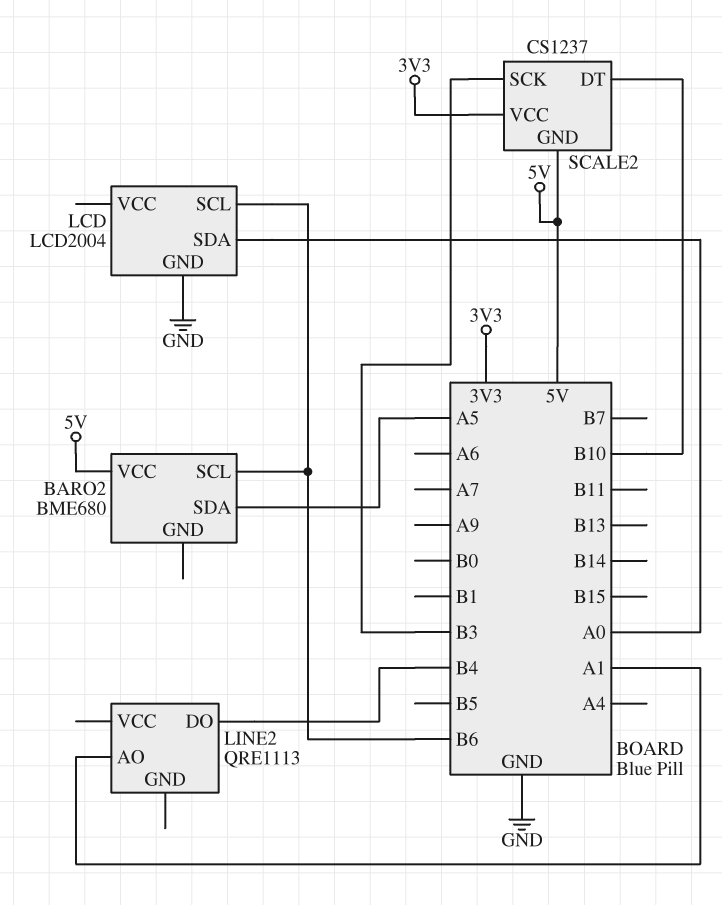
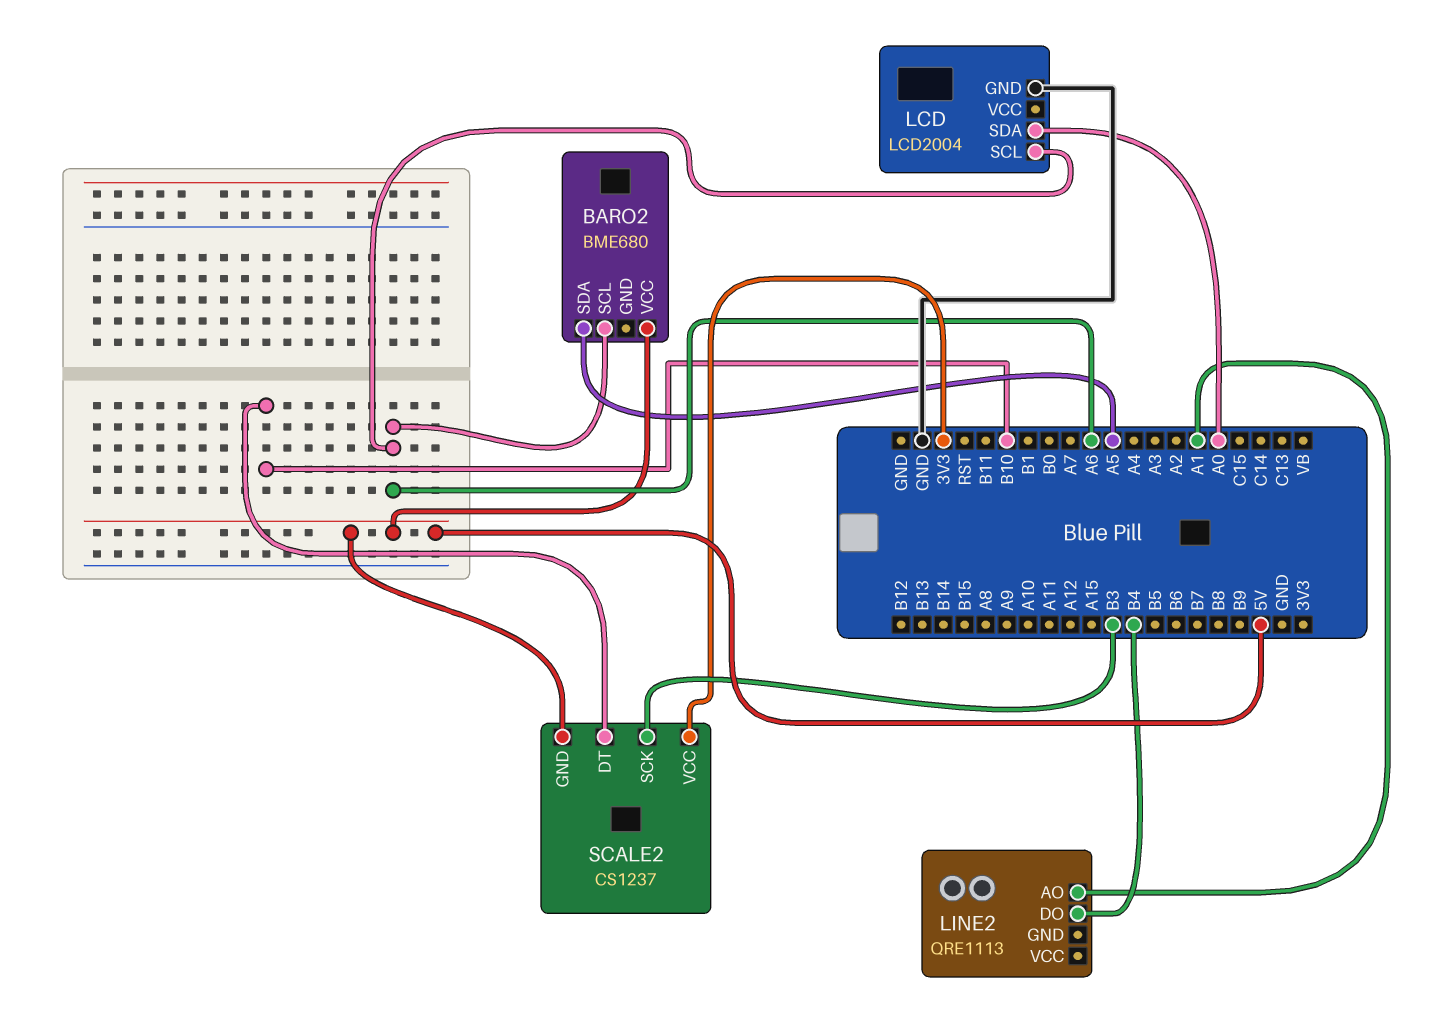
BARO2 pin SCL: B6 -> A6
LCD pin SCL: B6 -> A6

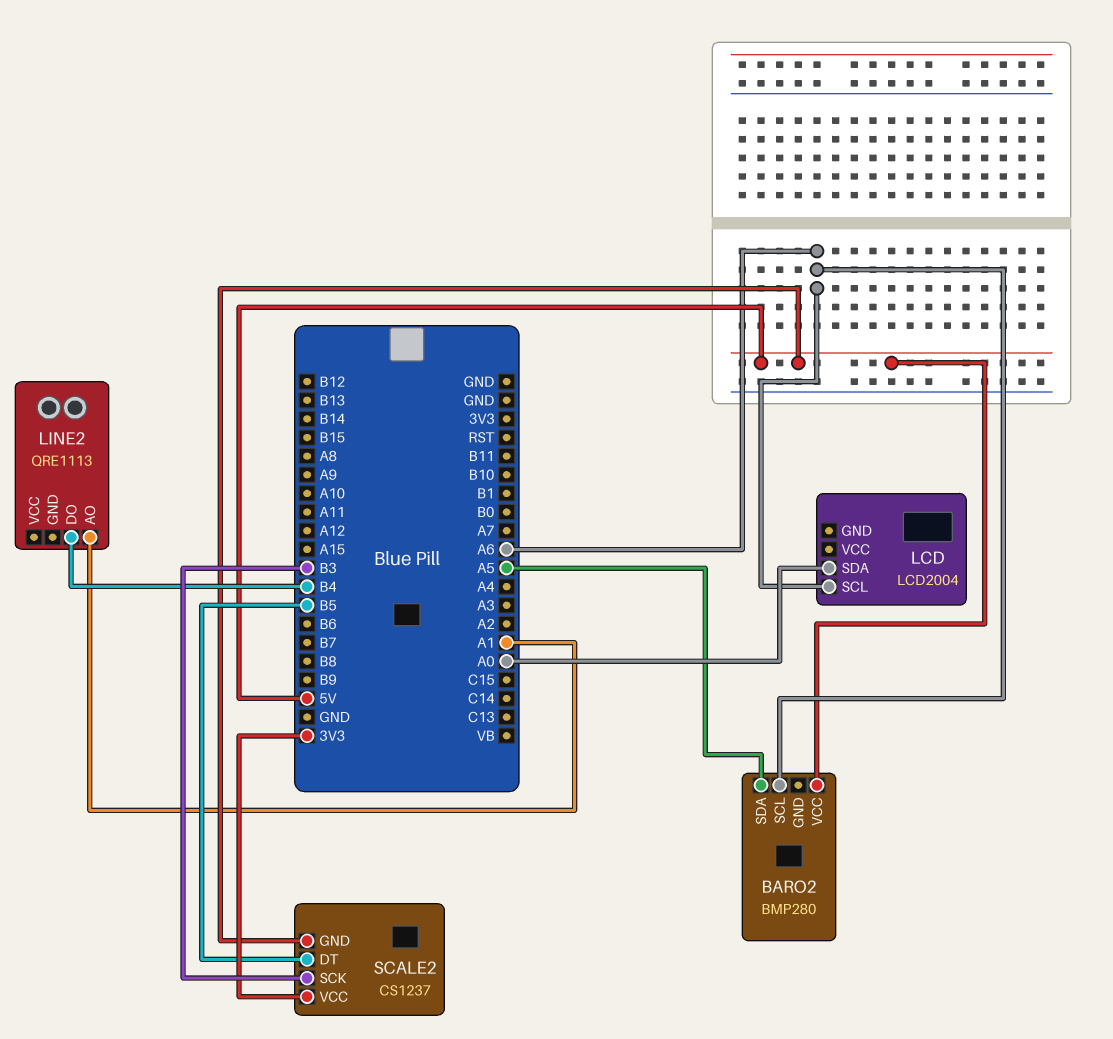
BARO2: BME680 -> BMP280
LCD pin GND: GND -> none
SCALE2 pin DT: B10 -> B5

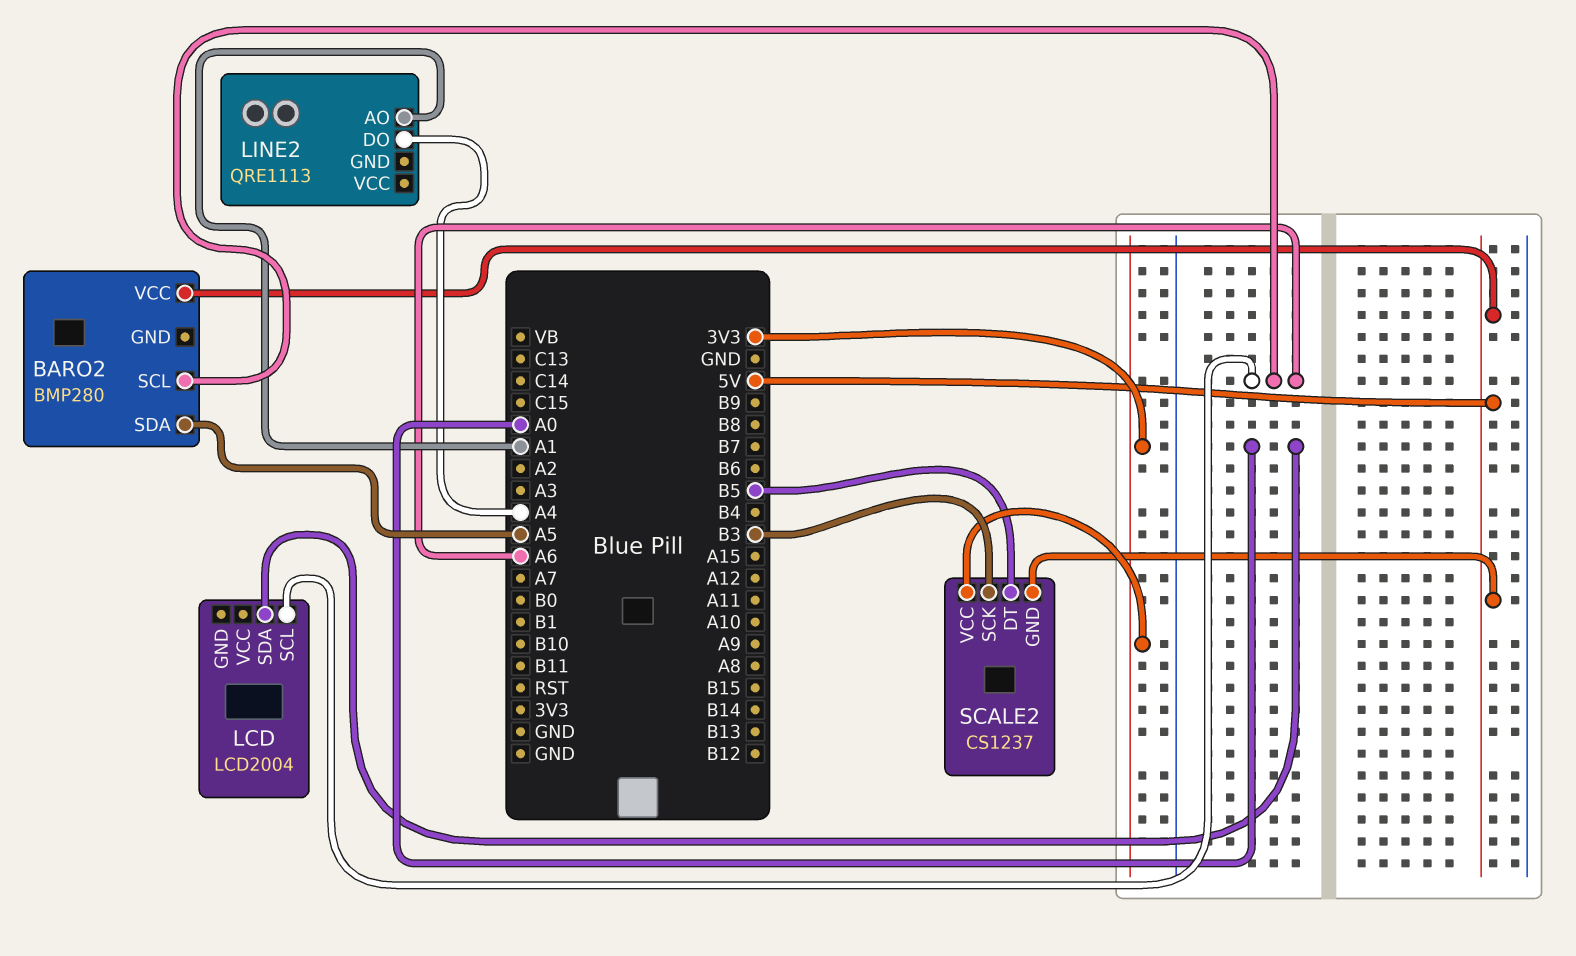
LINE2 pin DO: B4 -> A4

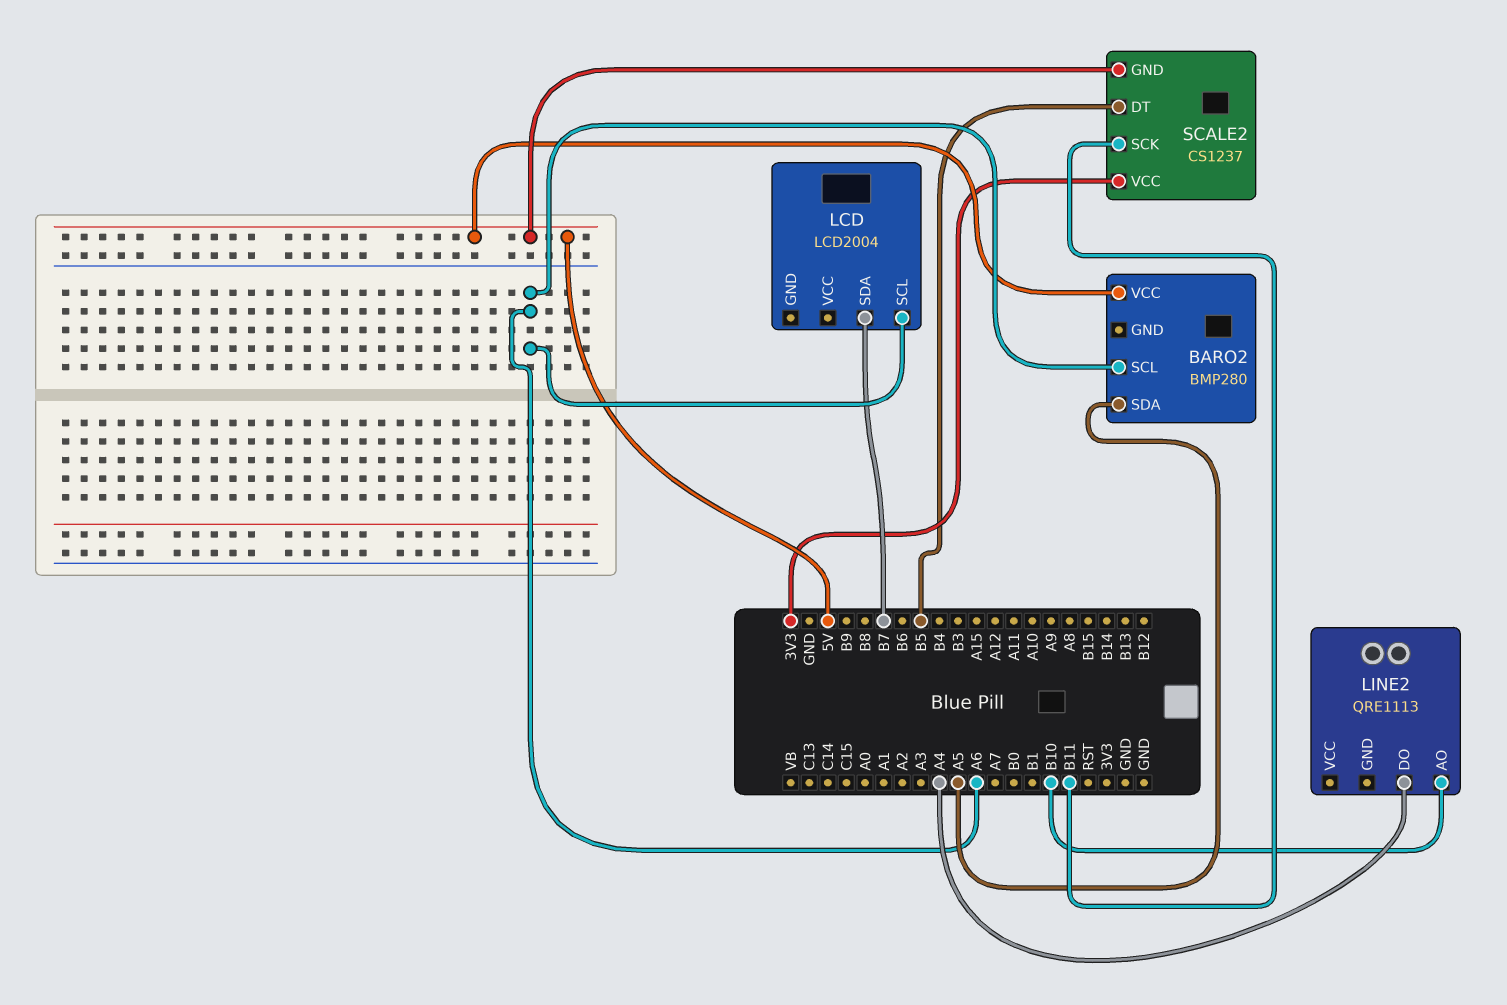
LCD pin SDA: A0 -> B7
LINE2 pin AO: A1 -> B10
SCALE2 pin SCK: B3 -> B11

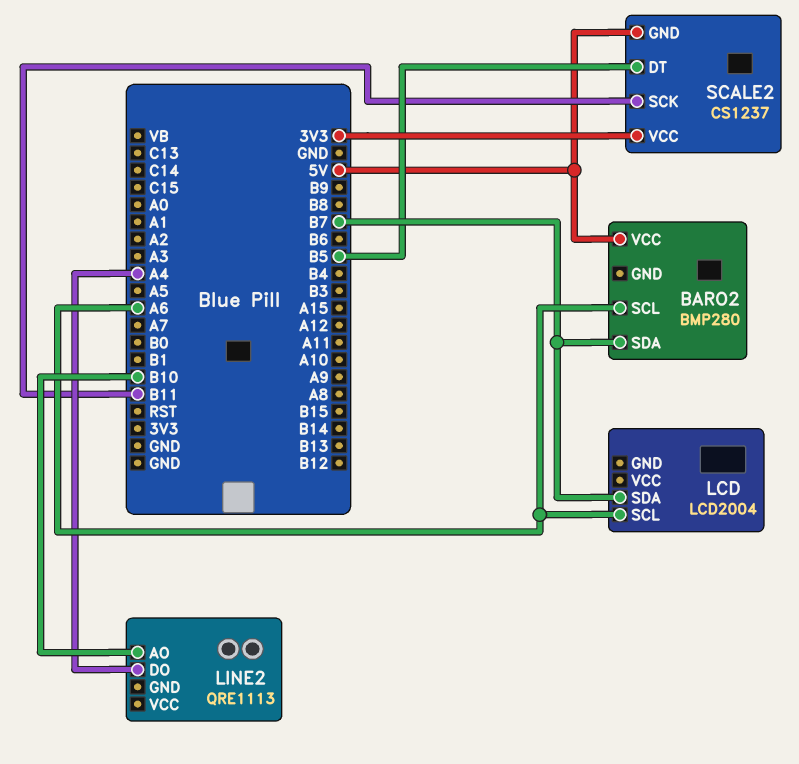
BARO2 pin SDA: A5 -> B7

